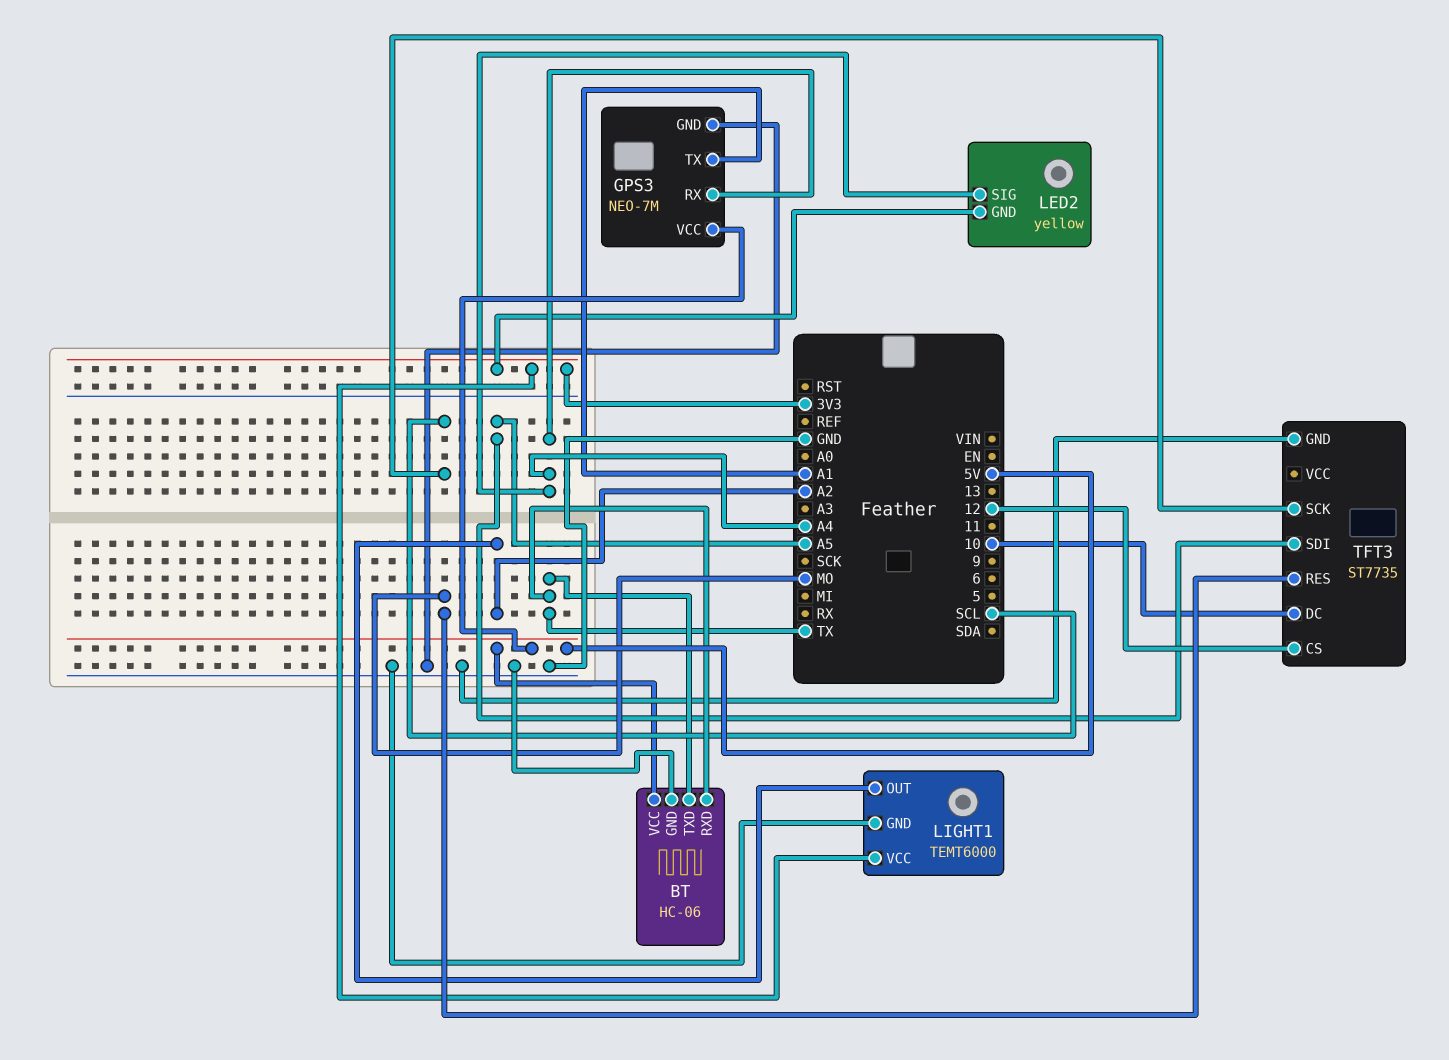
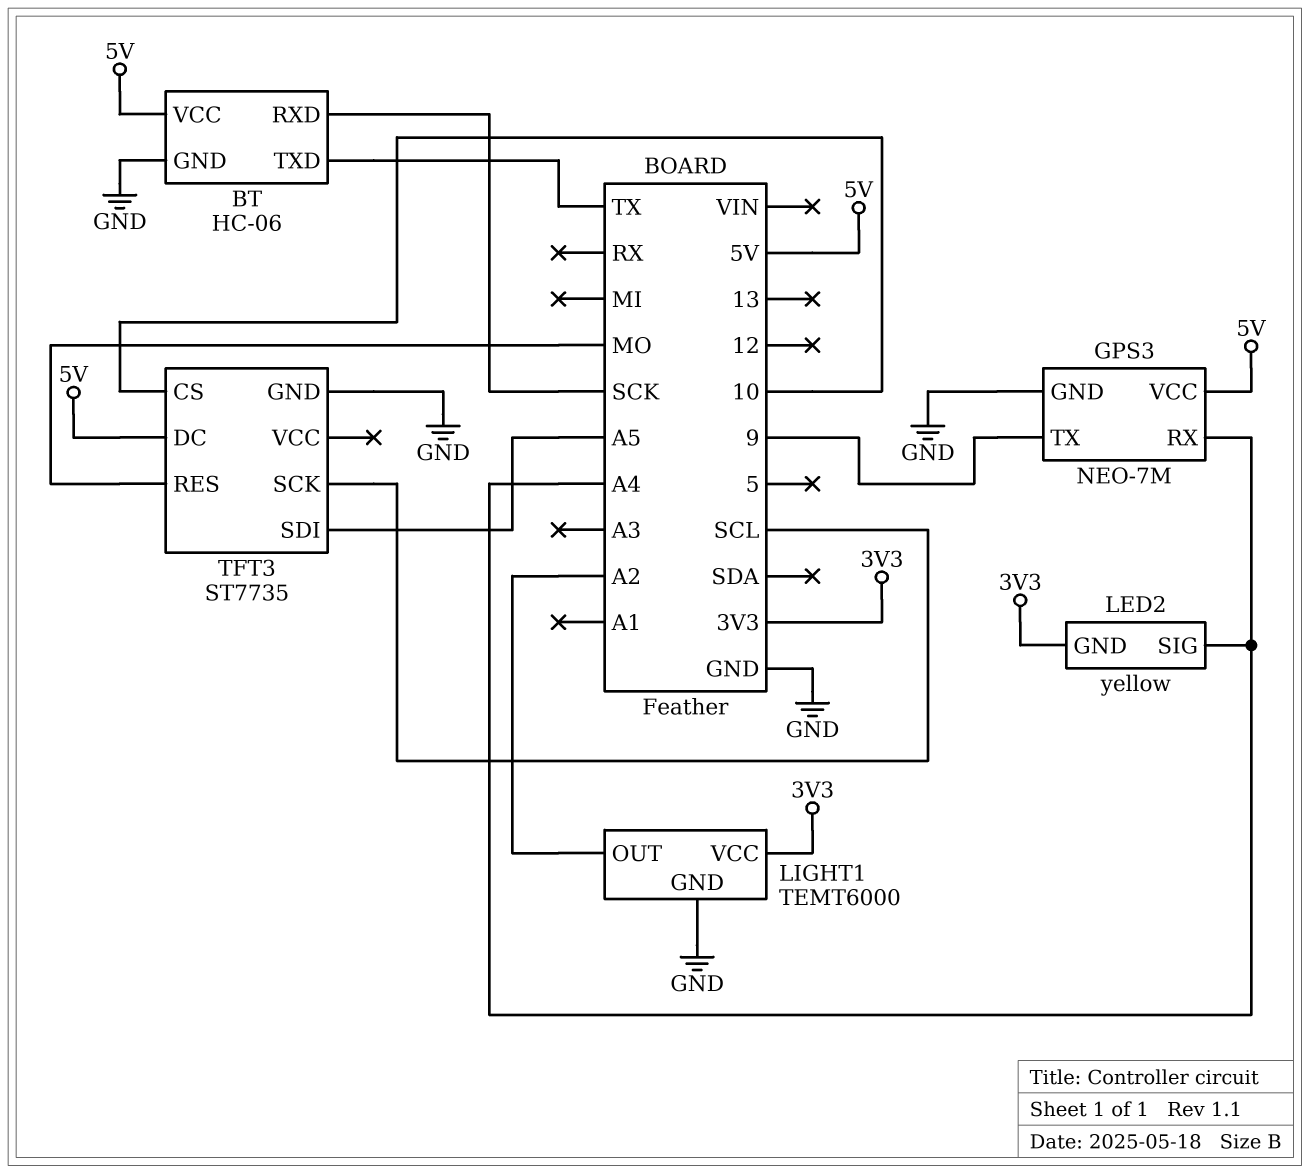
BT pin RXD: TX -> SCK
GPS3 pin TX: A1 -> 9
TFT3 pin CS: 12 -> 10
TFT3 pin DC: 10 -> 5V

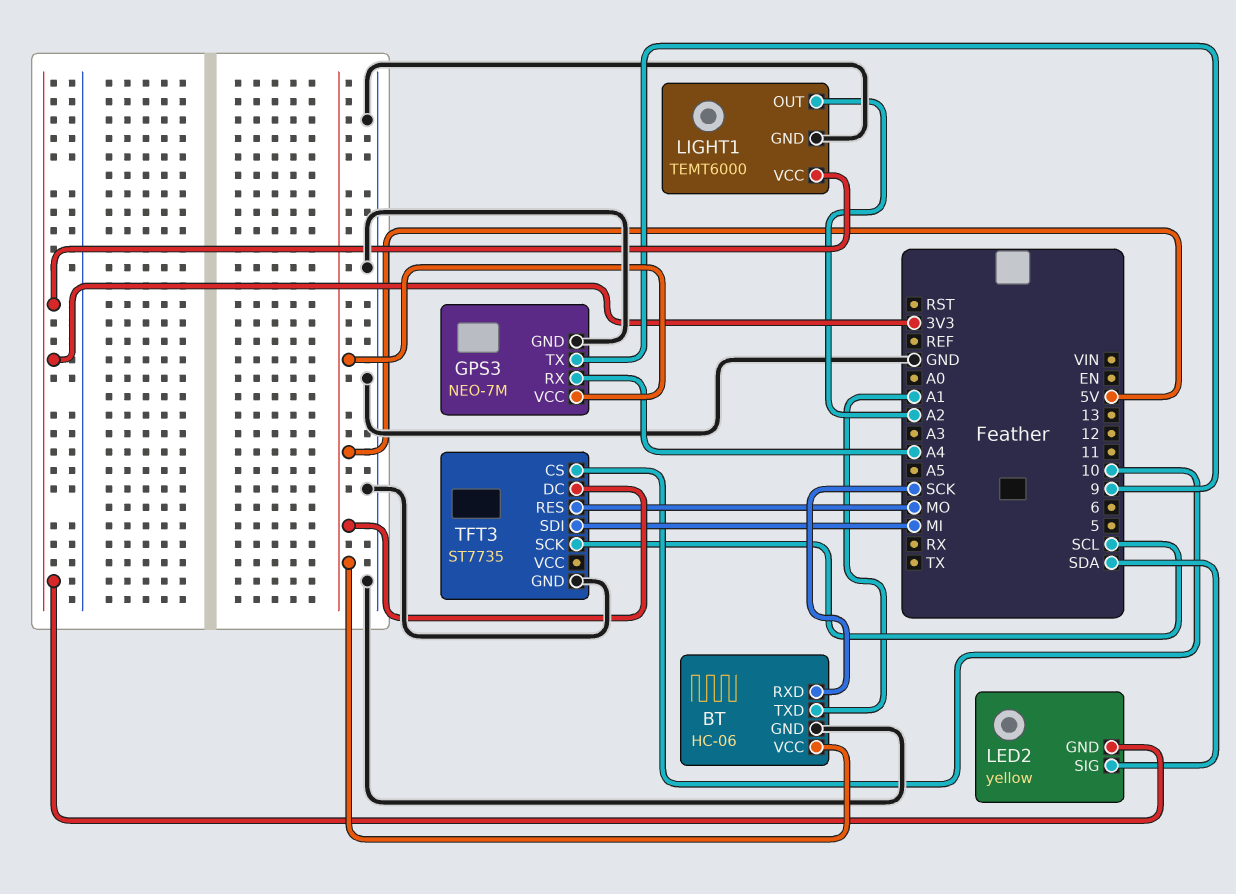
BT pin TXD: TX -> A1
LED2 pin SIG: A4 -> SDA
TFT3 pin SDI: A5 -> MI

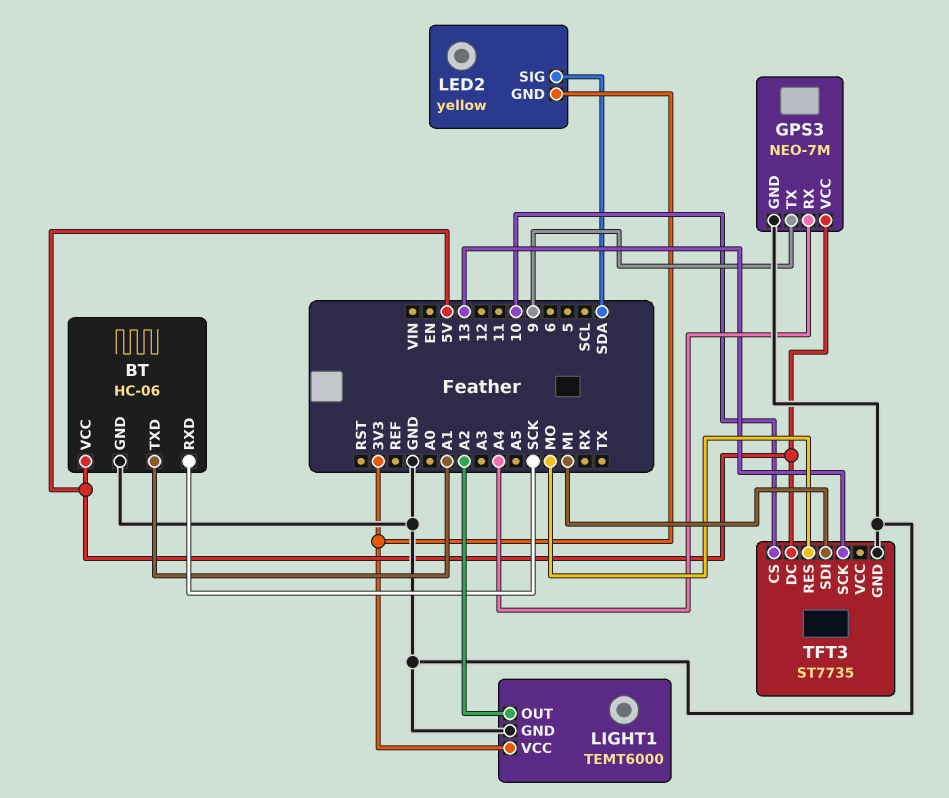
TFT3 pin SCK: SCL -> 13

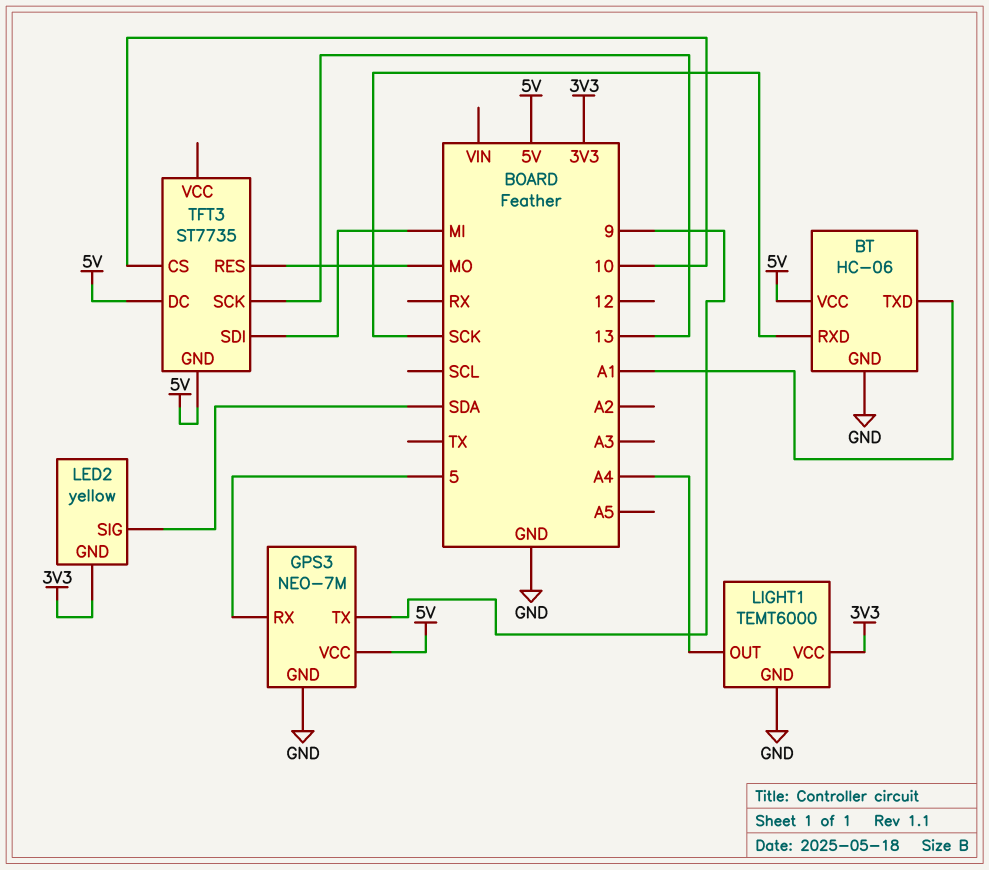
GPS3 pin RX: A4 -> 5
LIGHT1 pin OUT: A2 -> A4
TFT3 pin GND: GND -> 5V

